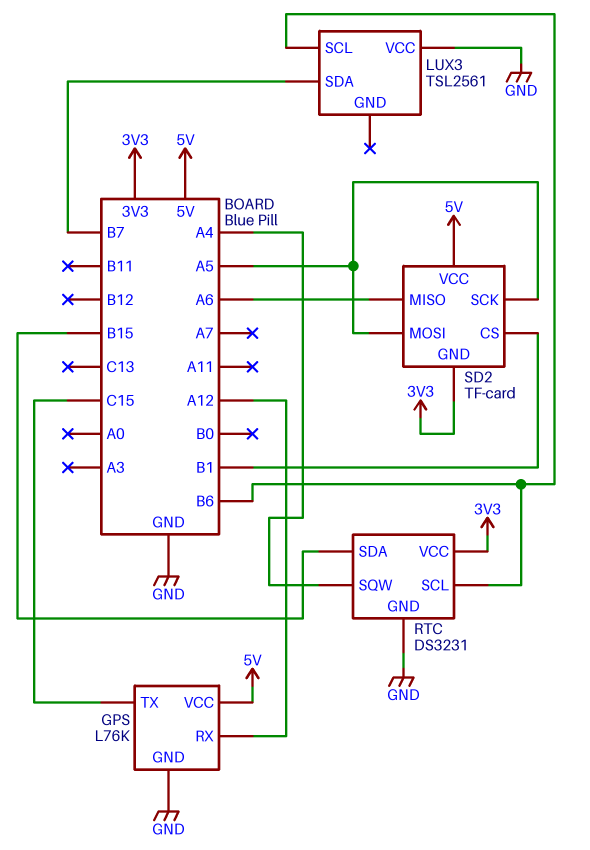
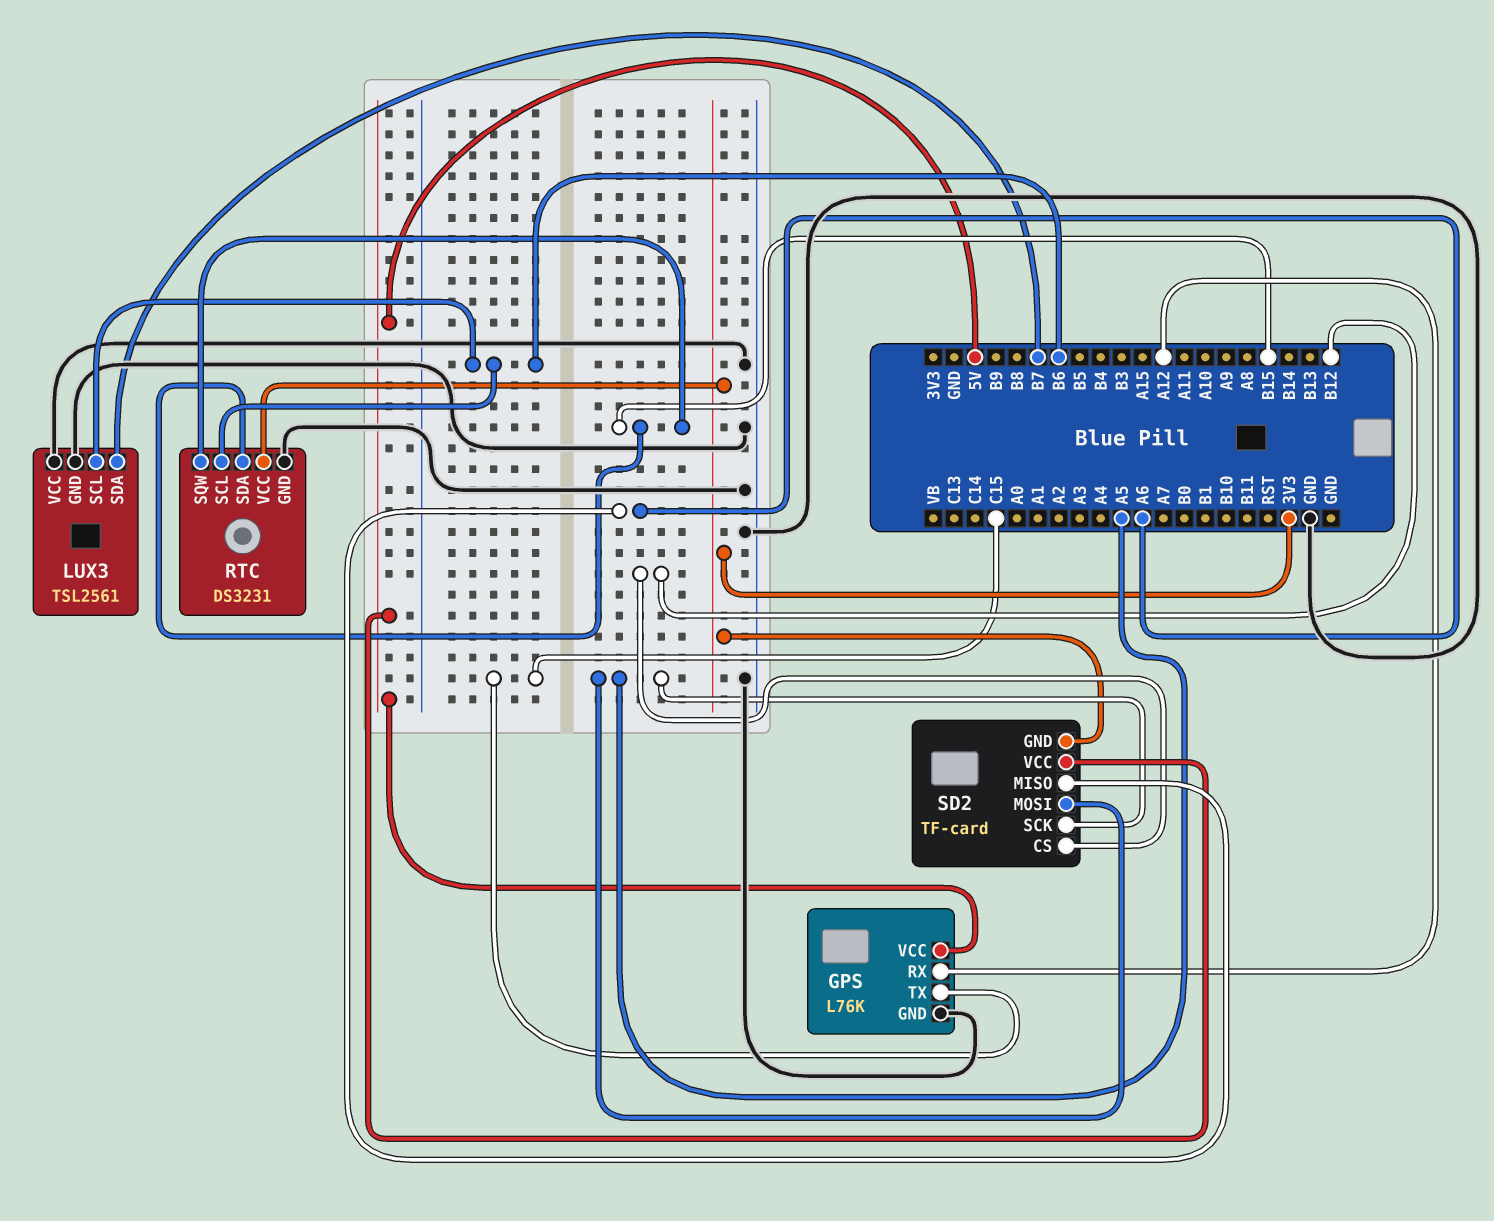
LUX3 pin GND: none -> GND
RTC pin SQW: A4 -> B15
SD2 pin CS: B1 -> B12

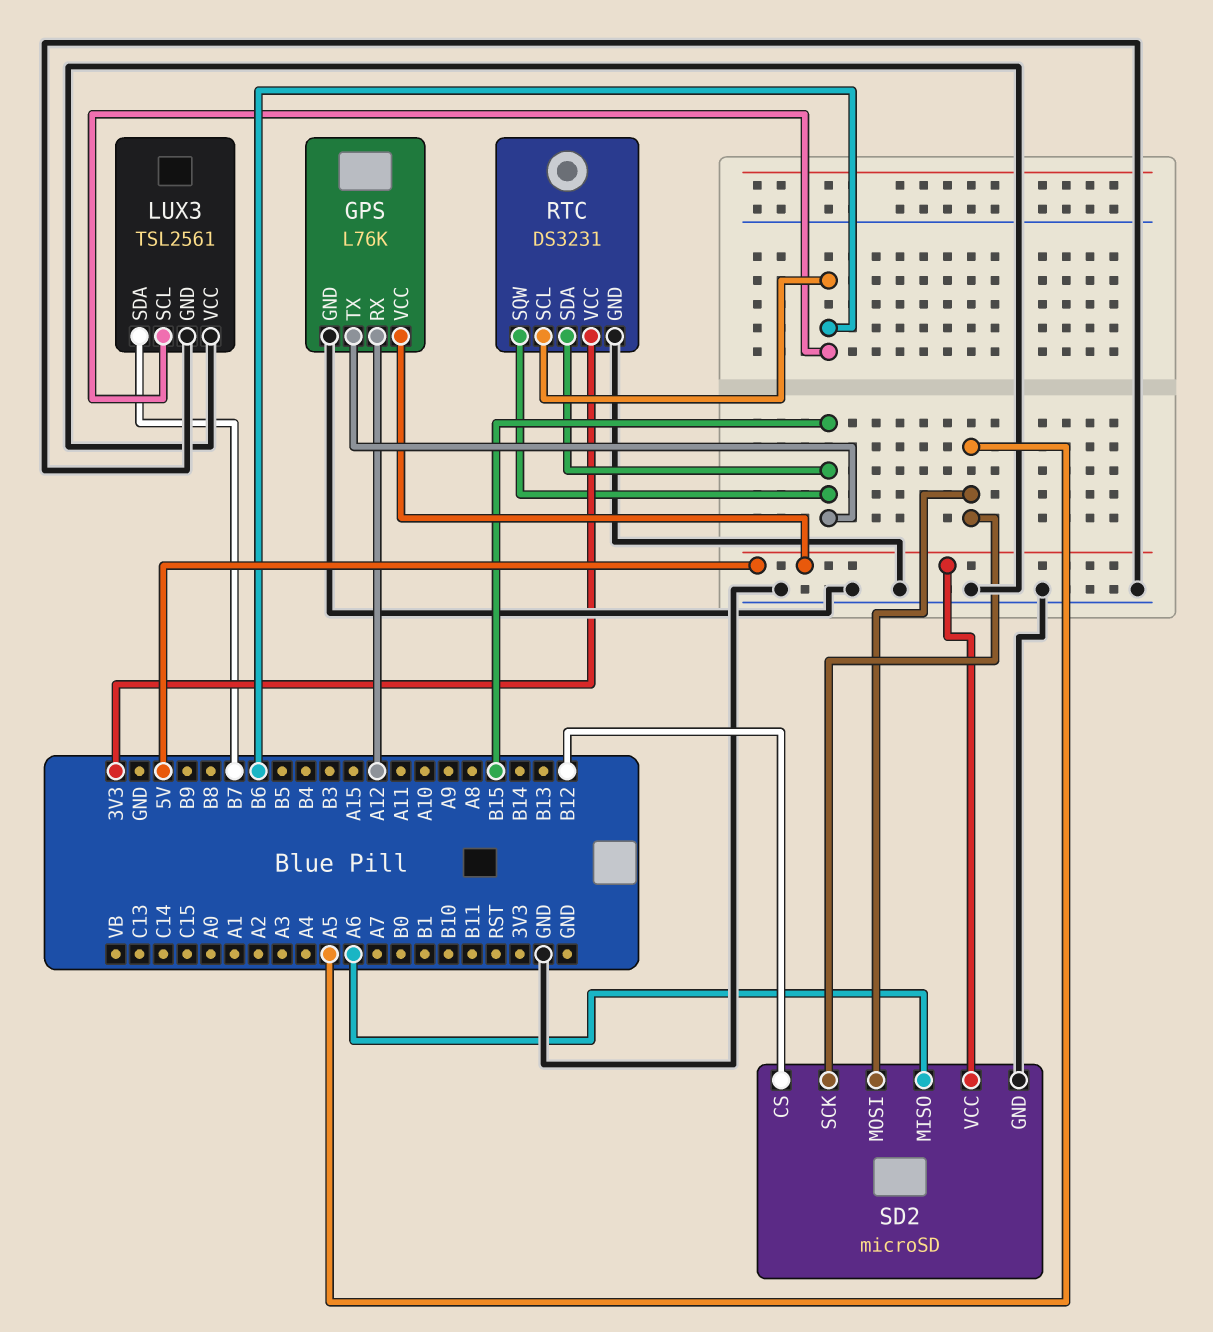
GPS pin TX: C15 -> B15
SD2: TF-card -> microSD
SD2 pin GND: 3V3 -> GND

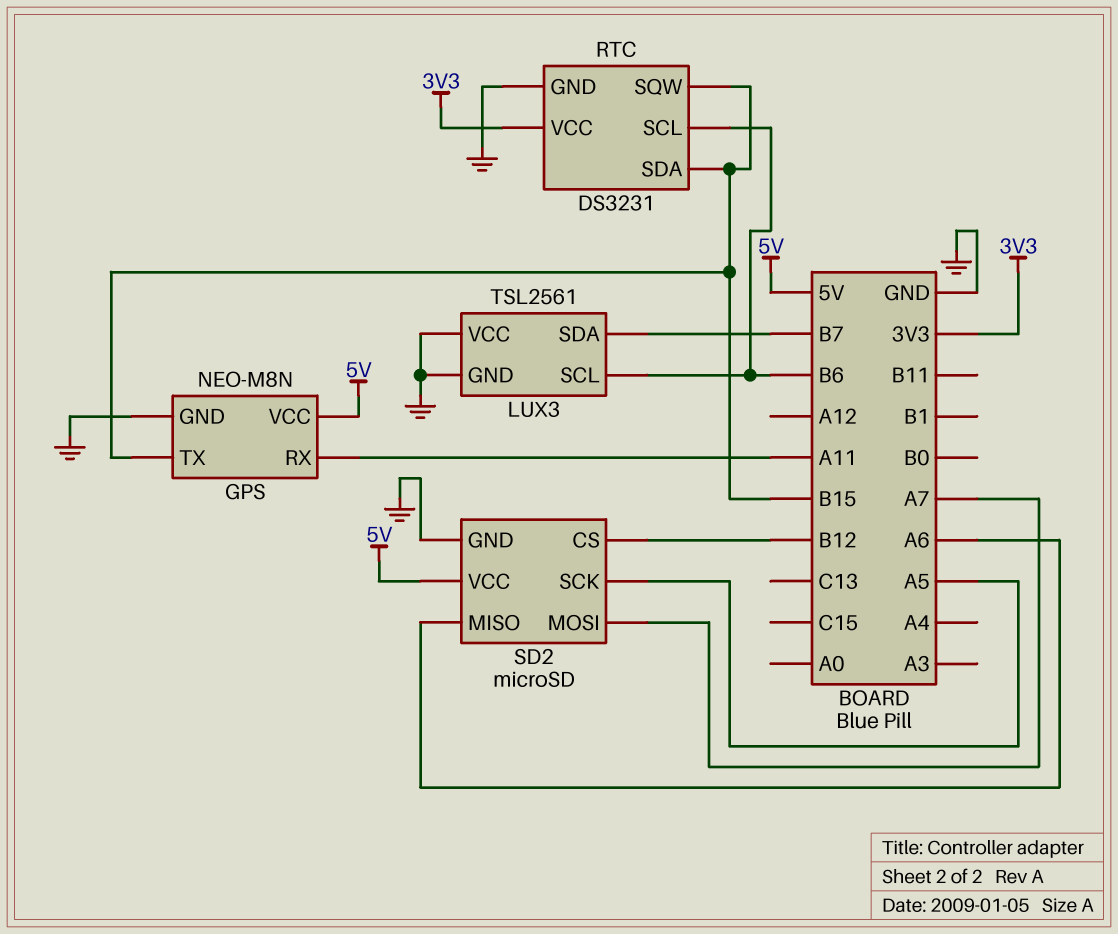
GPS: L76K -> NEO-M8N
GPS pin RX: A12 -> A11
SD2 pin MOSI: A5 -> A7

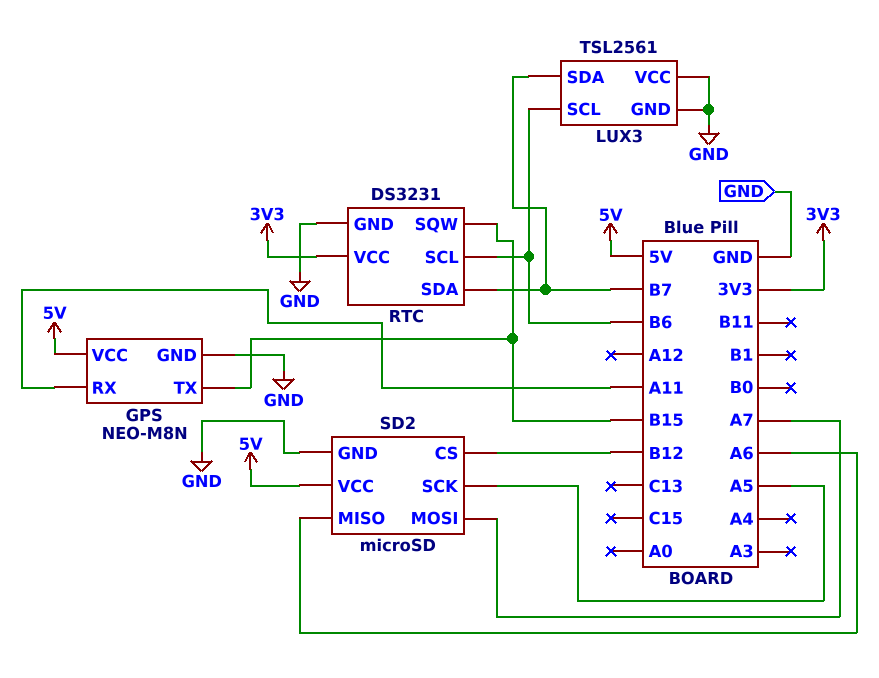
RTC pin SDA: B15 -> B7

